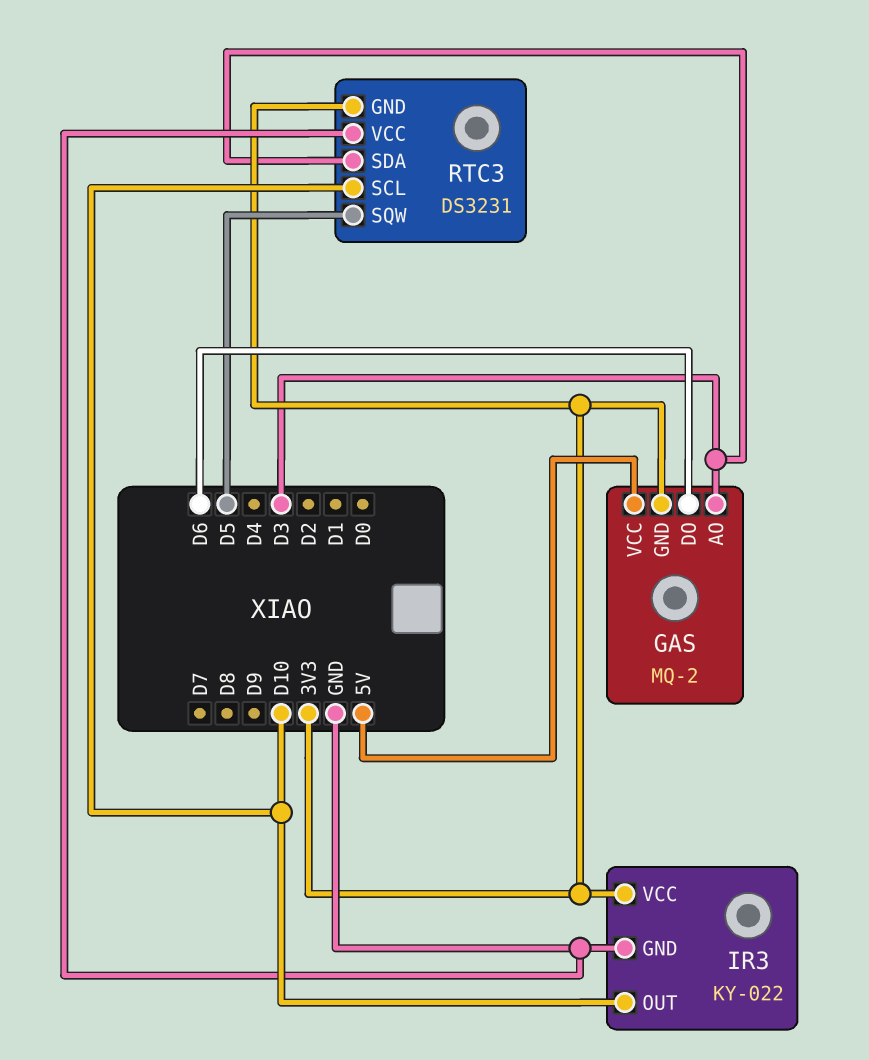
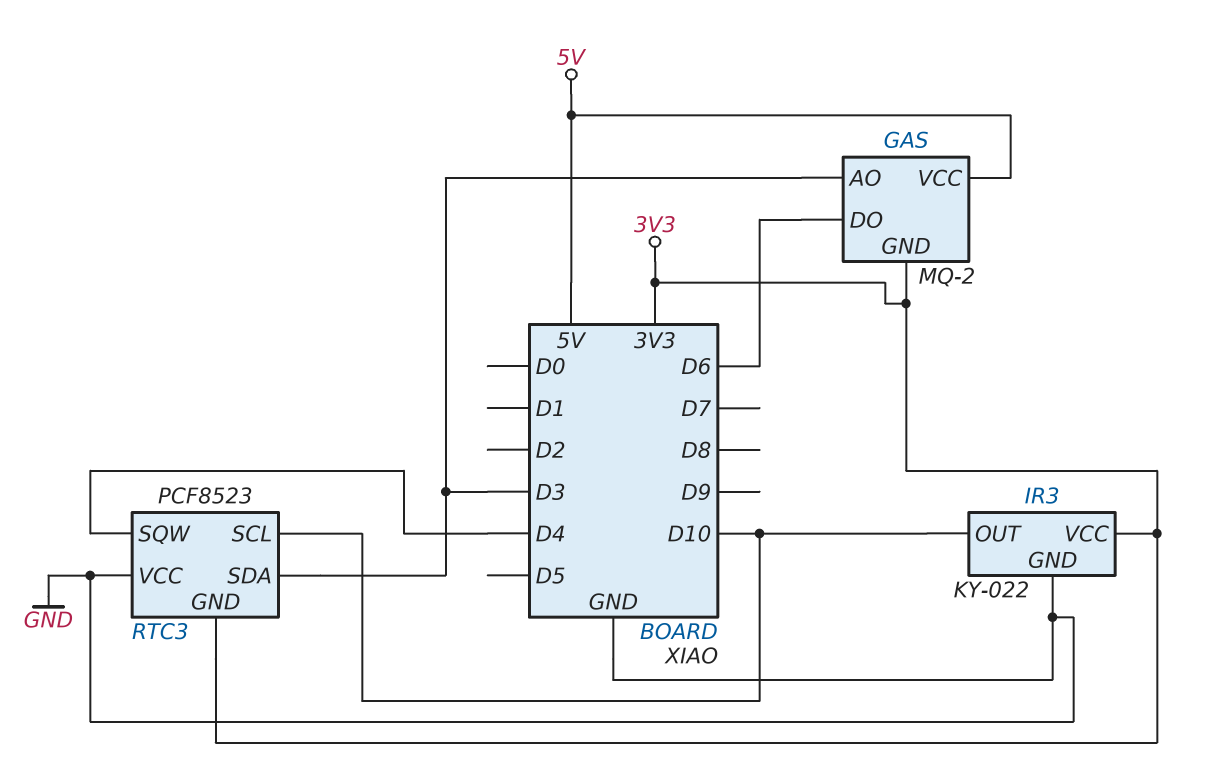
RTC3: DS3231 -> PCF8523
RTC3 pin SQW: D5 -> D4

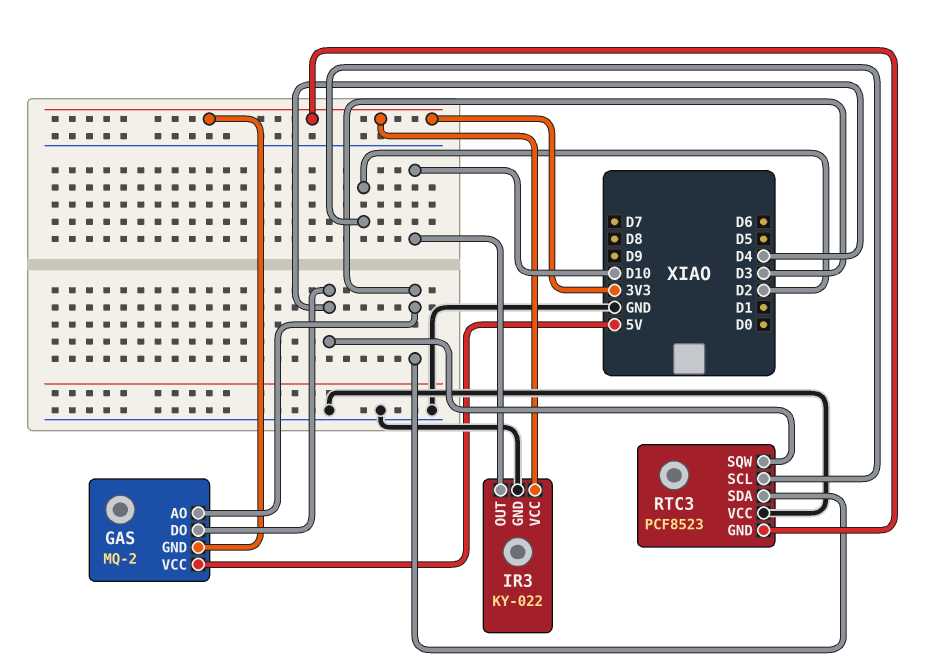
GAS pin DO: D6 -> D4
RTC3 pin SCL: D10 -> D2

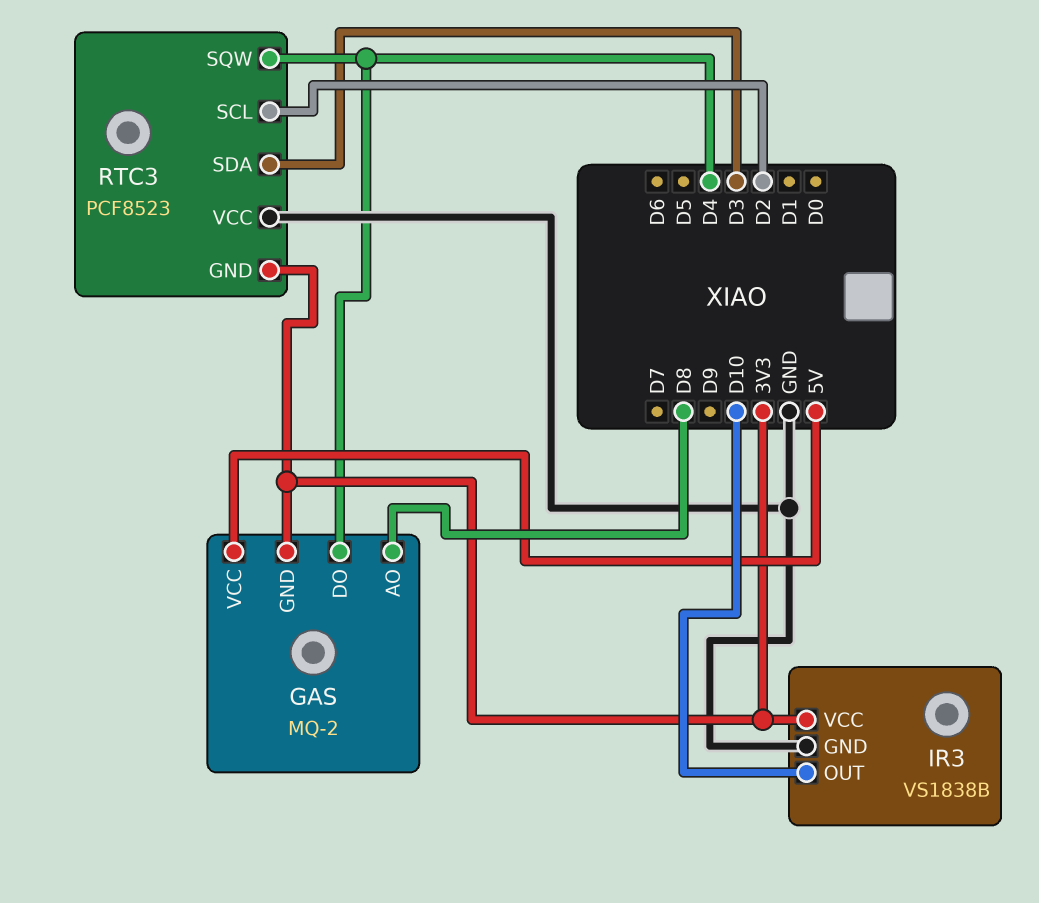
GAS pin AO: D3 -> D8
IR3: KY-022 -> VS1838B

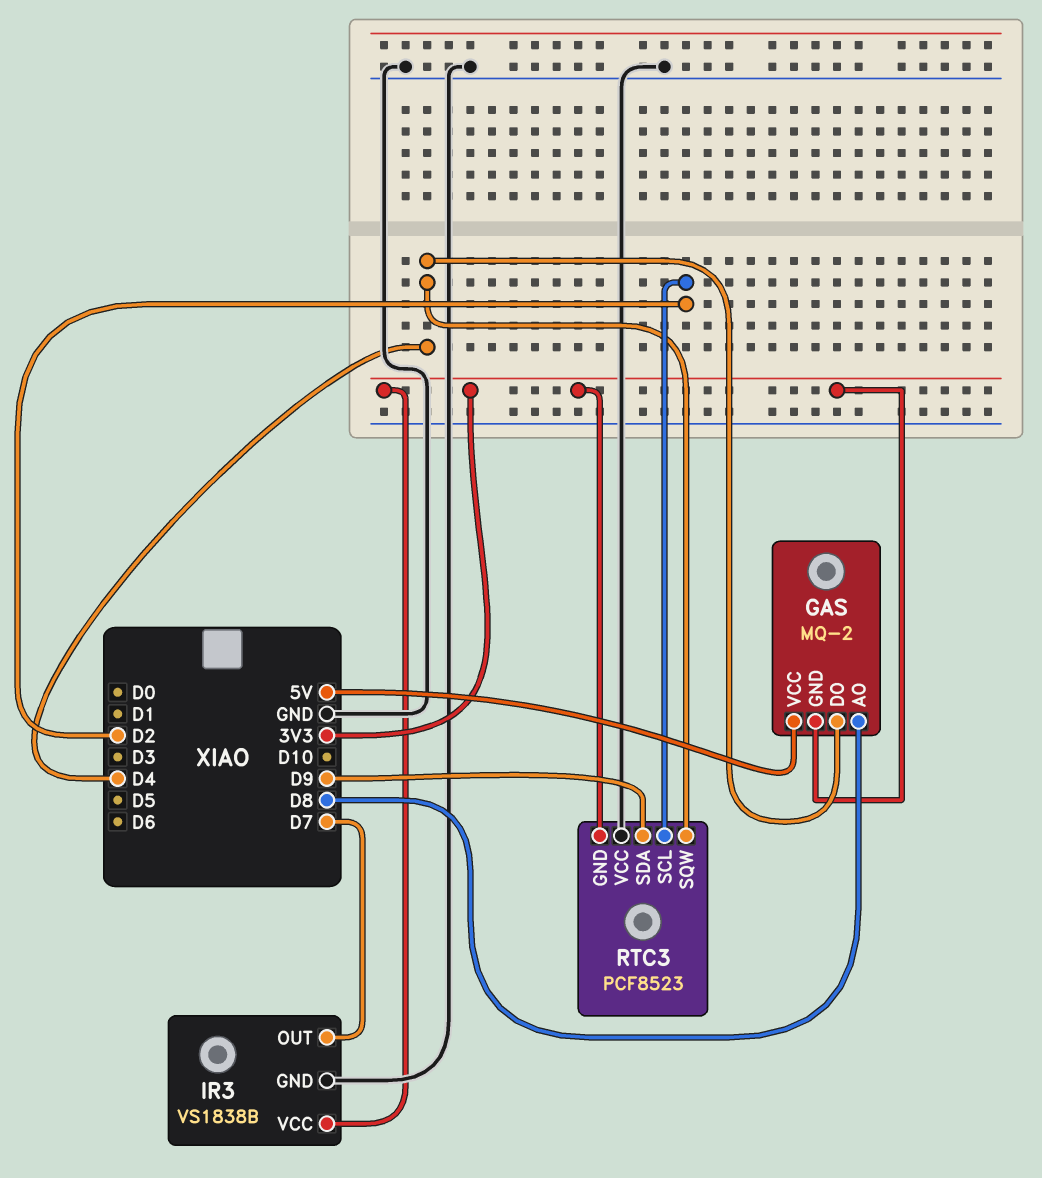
IR3 pin OUT: D10 -> D7
RTC3 pin SDA: D3 -> D9

